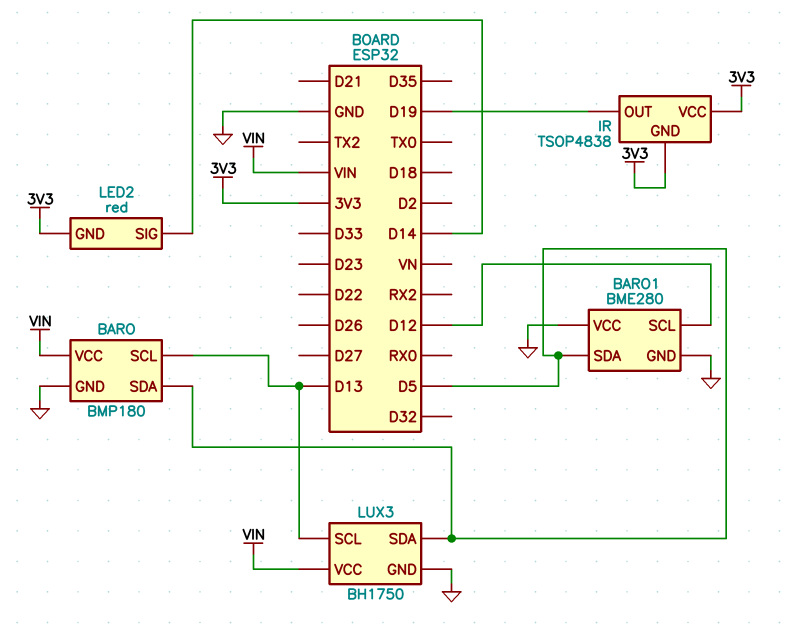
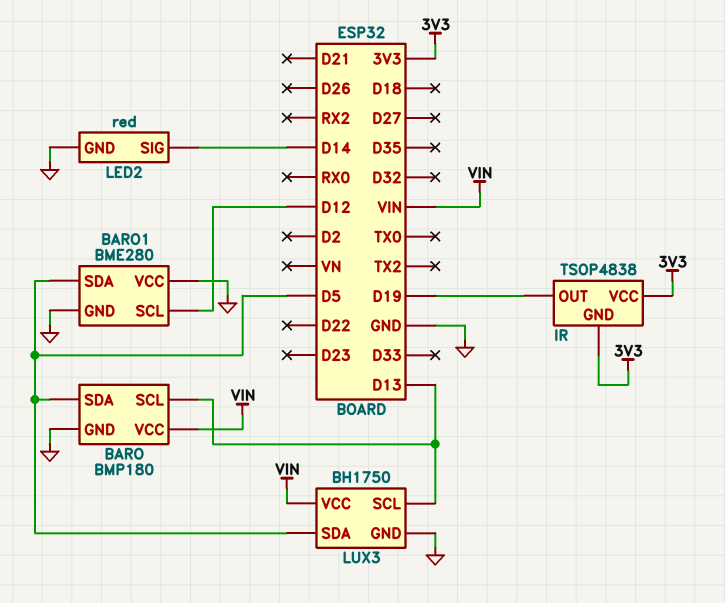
LED2 pin GND: 3V3 -> GND

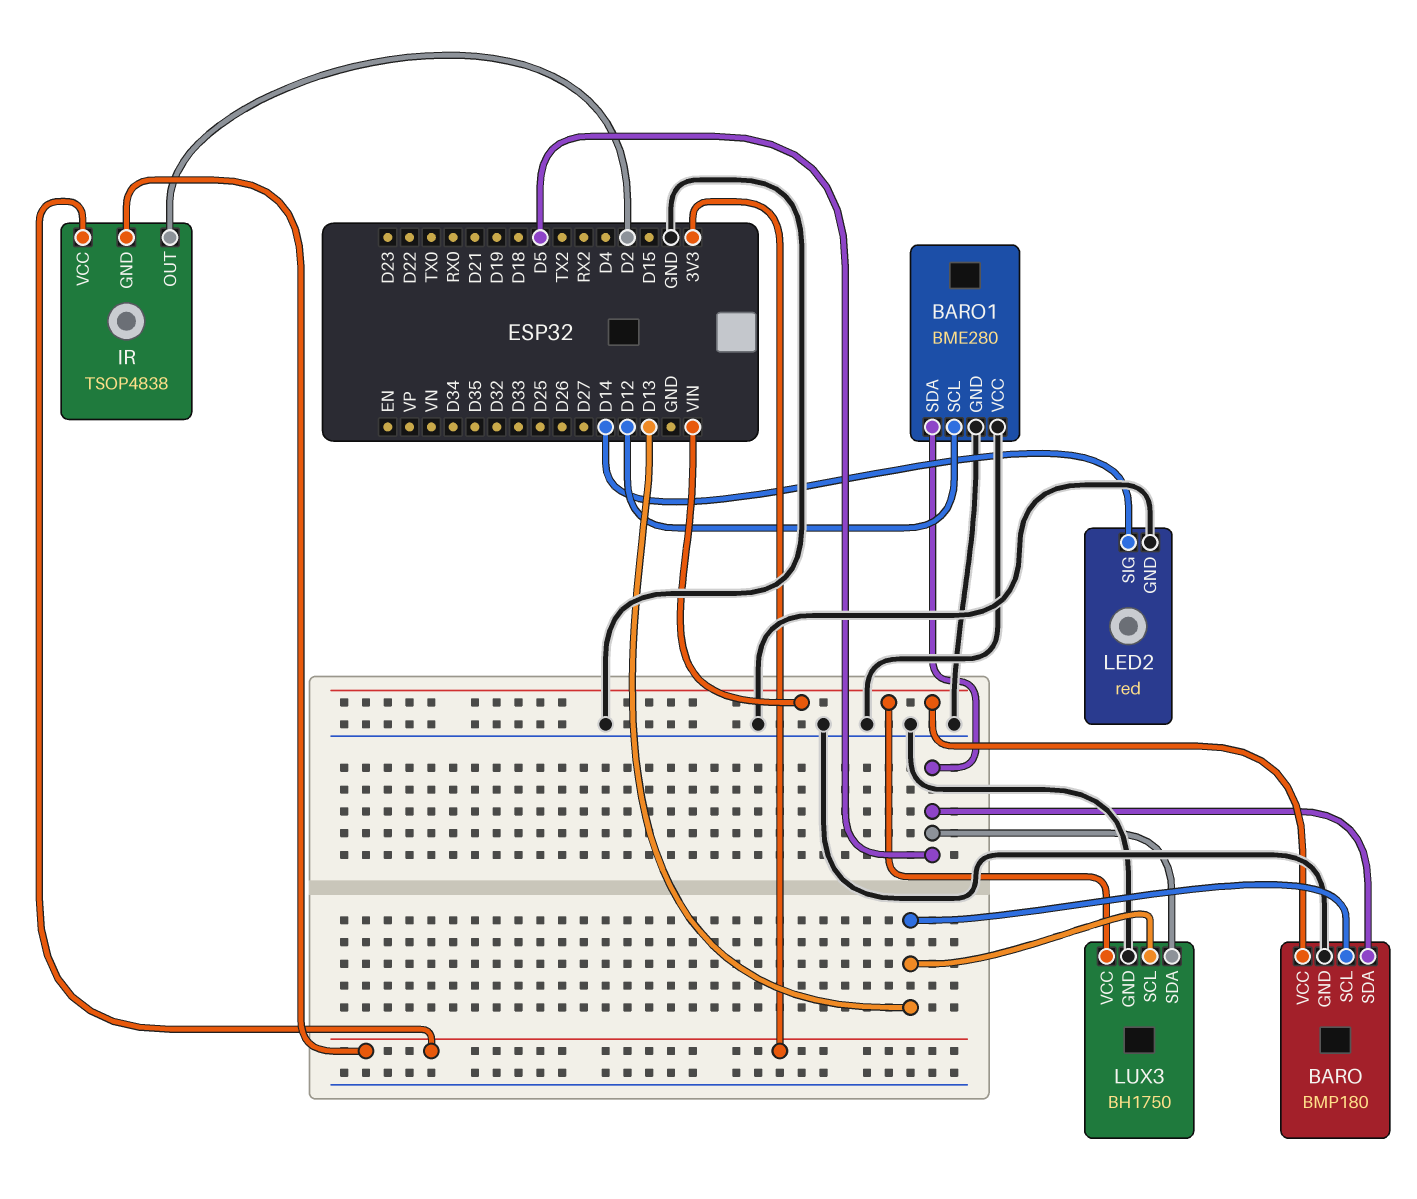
IR pin OUT: D19 -> D2

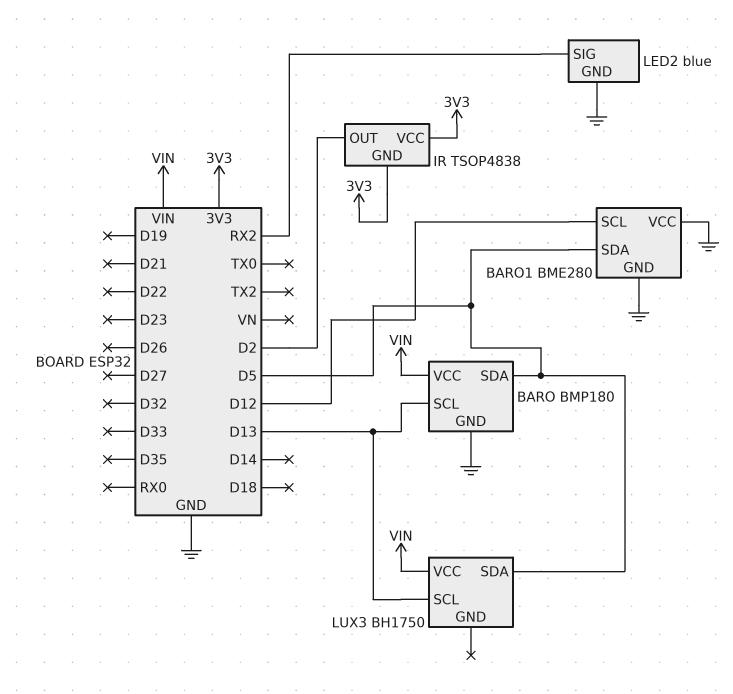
LED2: red -> blue
LED2 pin SIG: D14 -> RX2
LUX3 pin GND: GND -> none

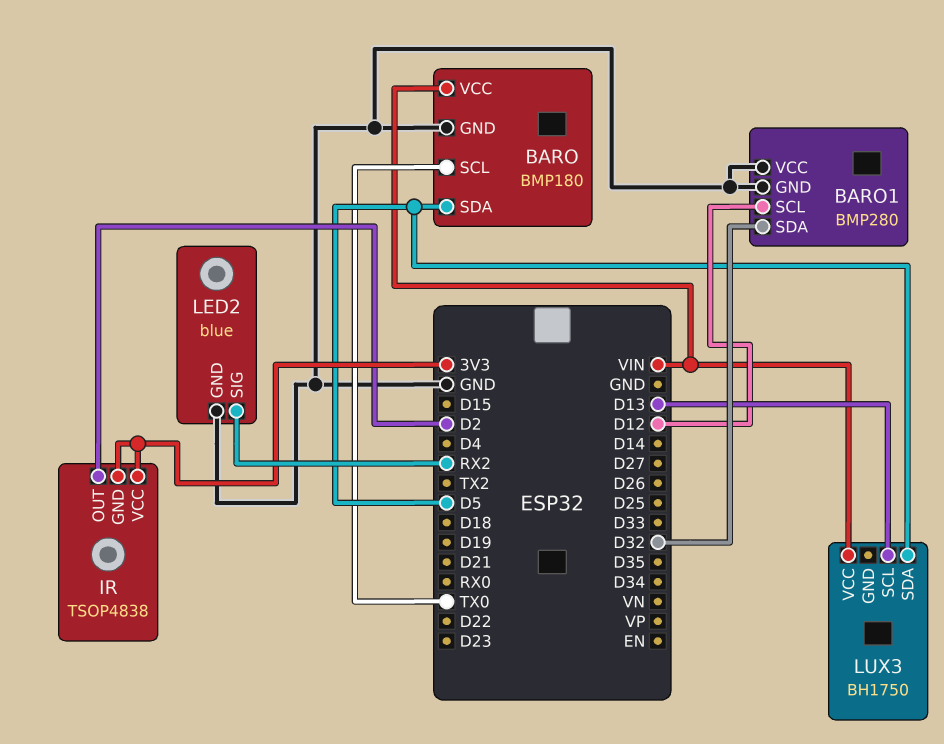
BARO pin SCL: D13 -> TX0
BARO1: BME280 -> BMP280
BARO1 pin SDA: D5 -> D32

